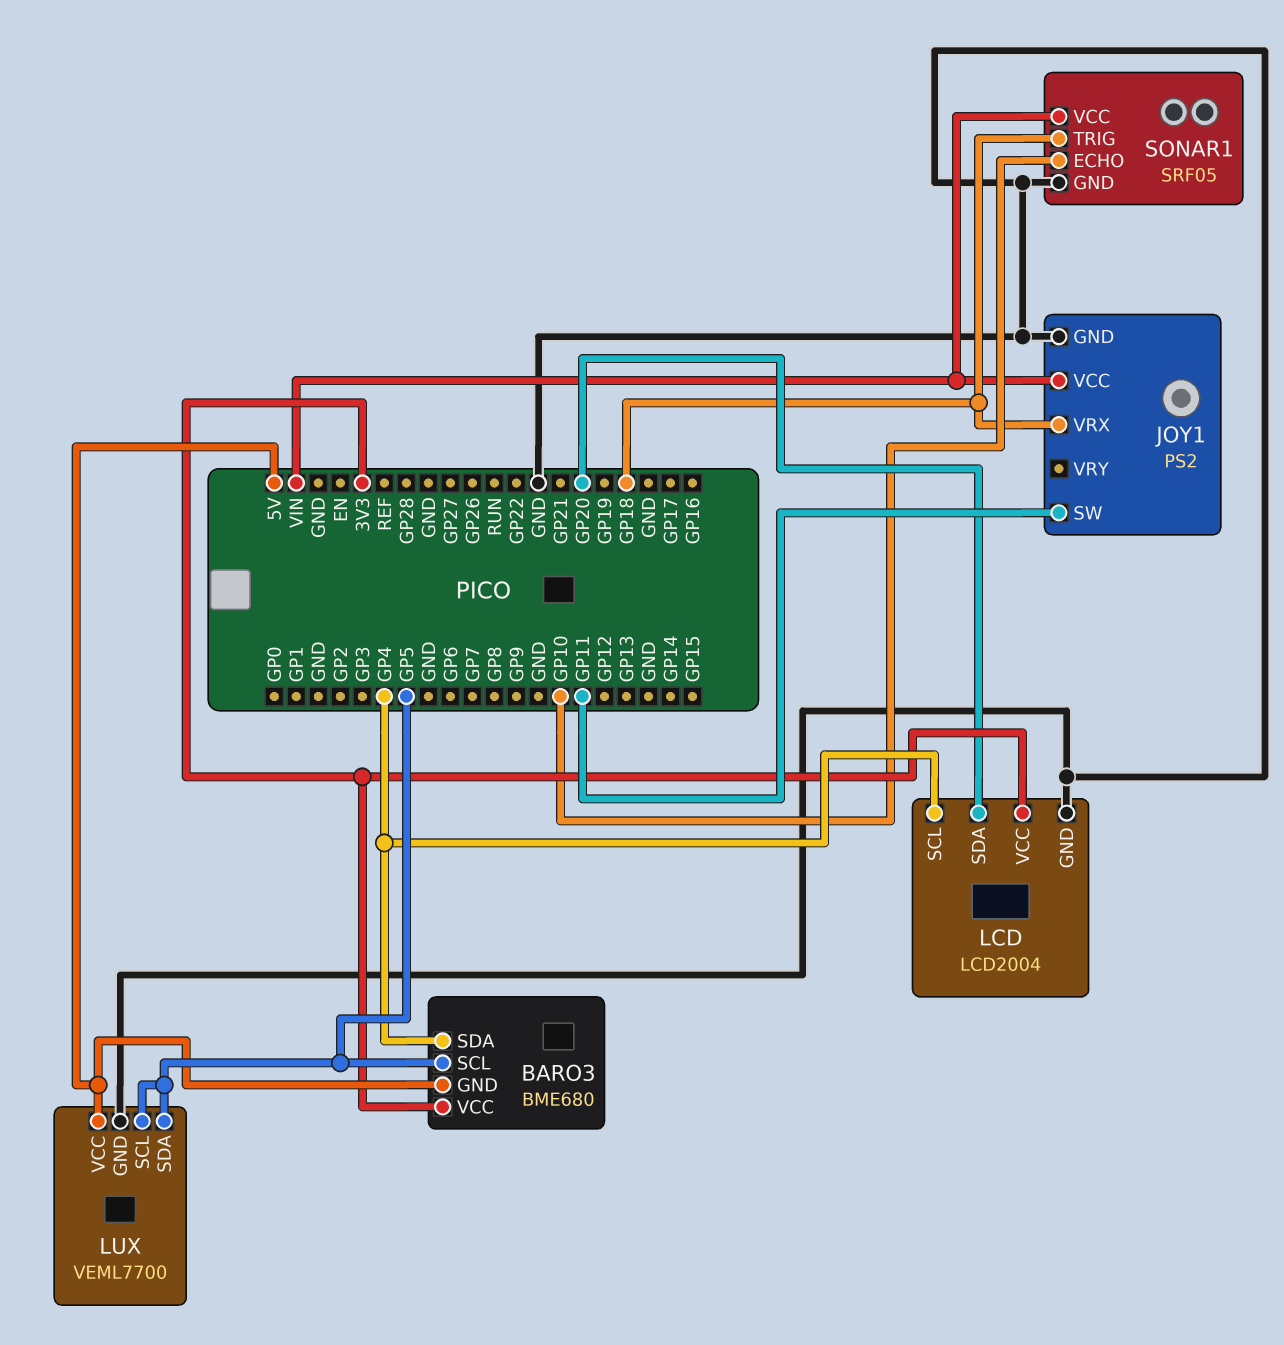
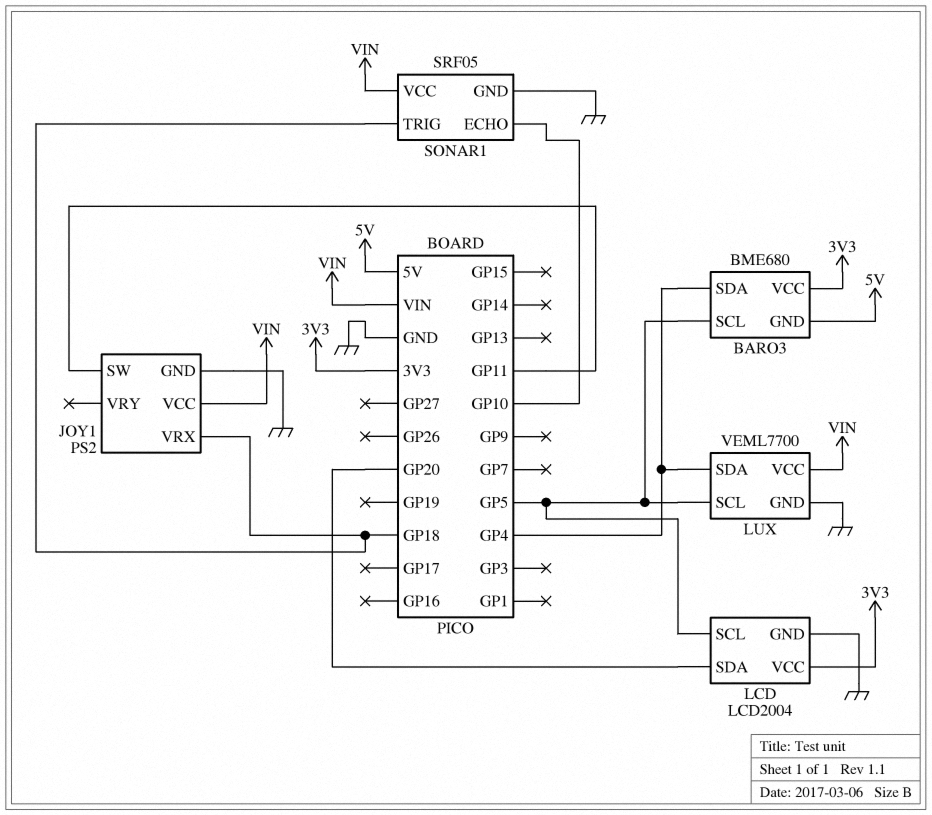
LCD pin SCL: GP4 -> GP5
LUX pin SDA: GP5 -> GP4
LUX pin VCC: 5V -> VIN

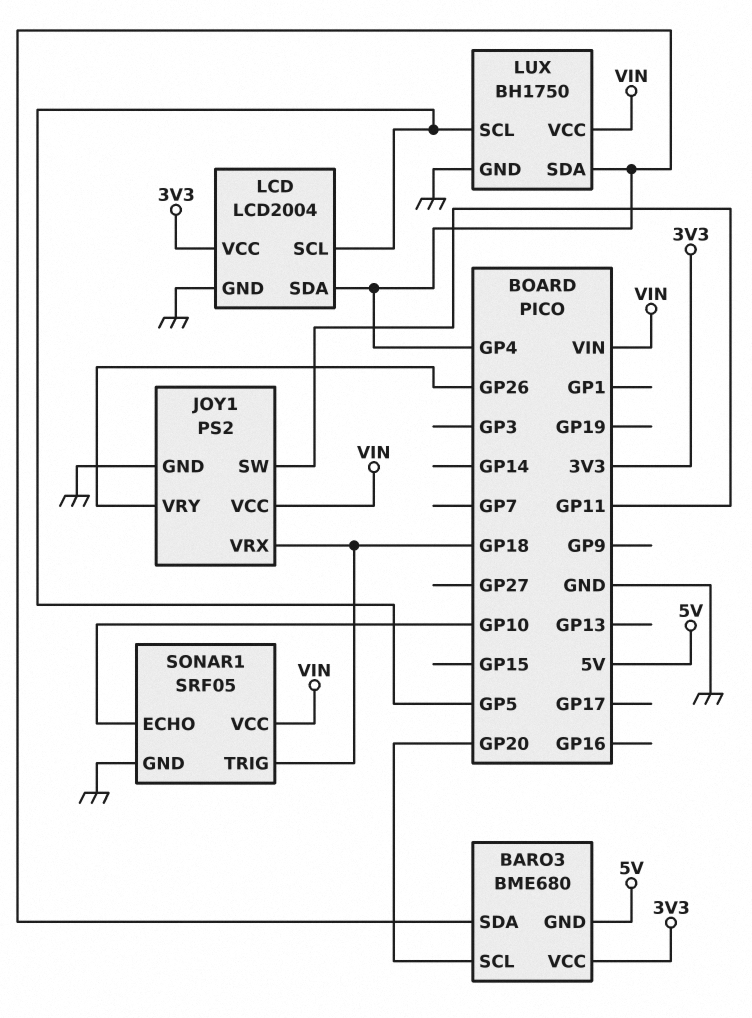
BARO3 pin SCL: GP5 -> GP20
JOY1 pin VRY: none -> GP26
LCD pin SDA: GP20 -> GP4
LUX: VEML7700 -> BH1750

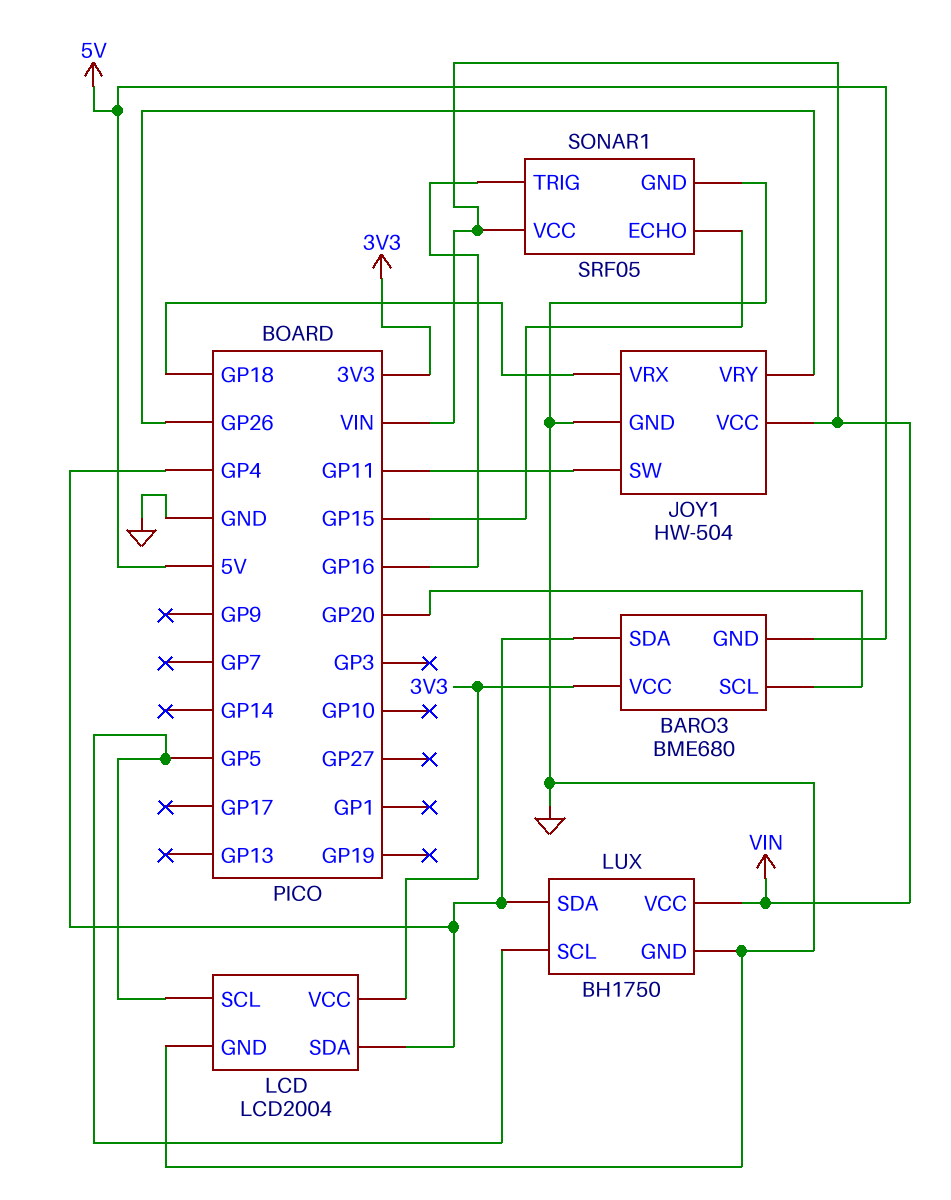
JOY1: PS2 -> HW-504
SONAR1 pin ECHO: GP10 -> GP15
SONAR1 pin TRIG: GP18 -> GP16

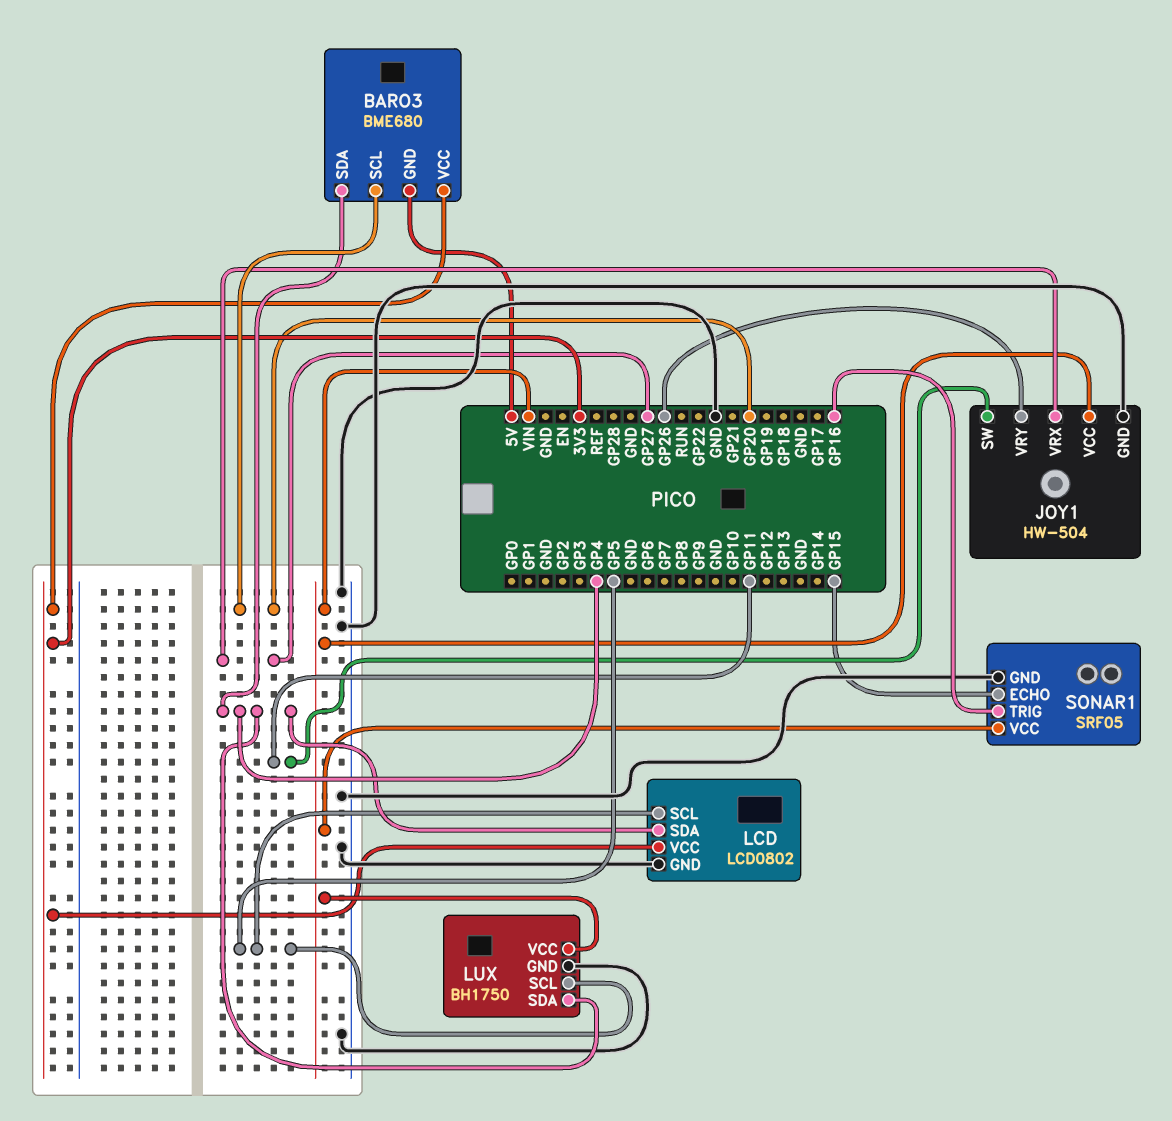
JOY1 pin VRX: GP18 -> GP27
LCD: LCD2004 -> LCD0802

